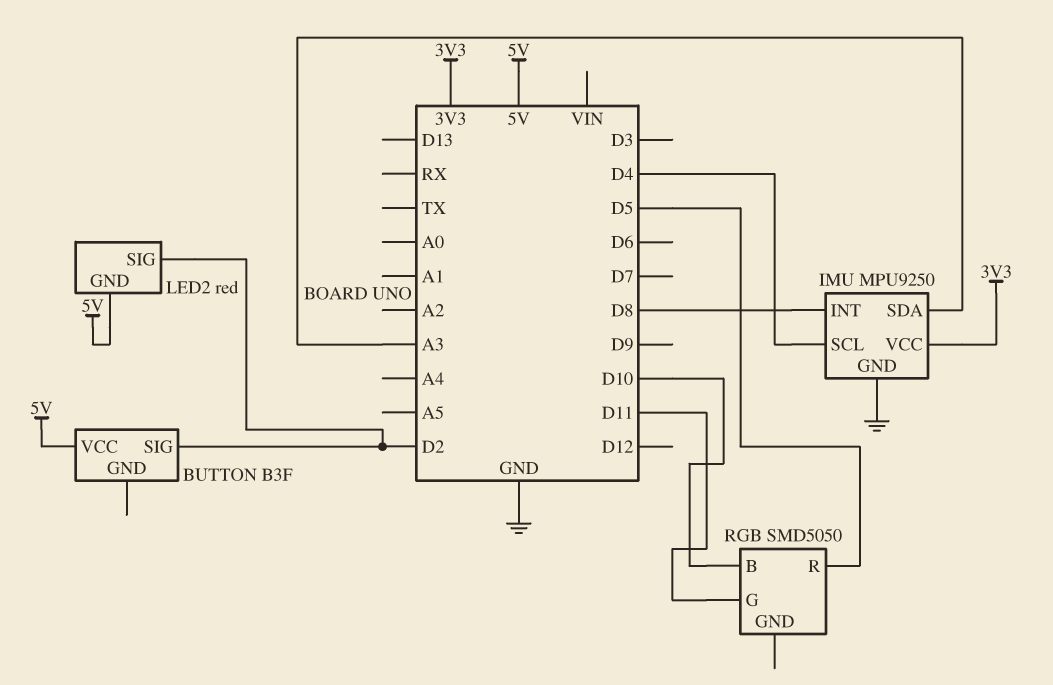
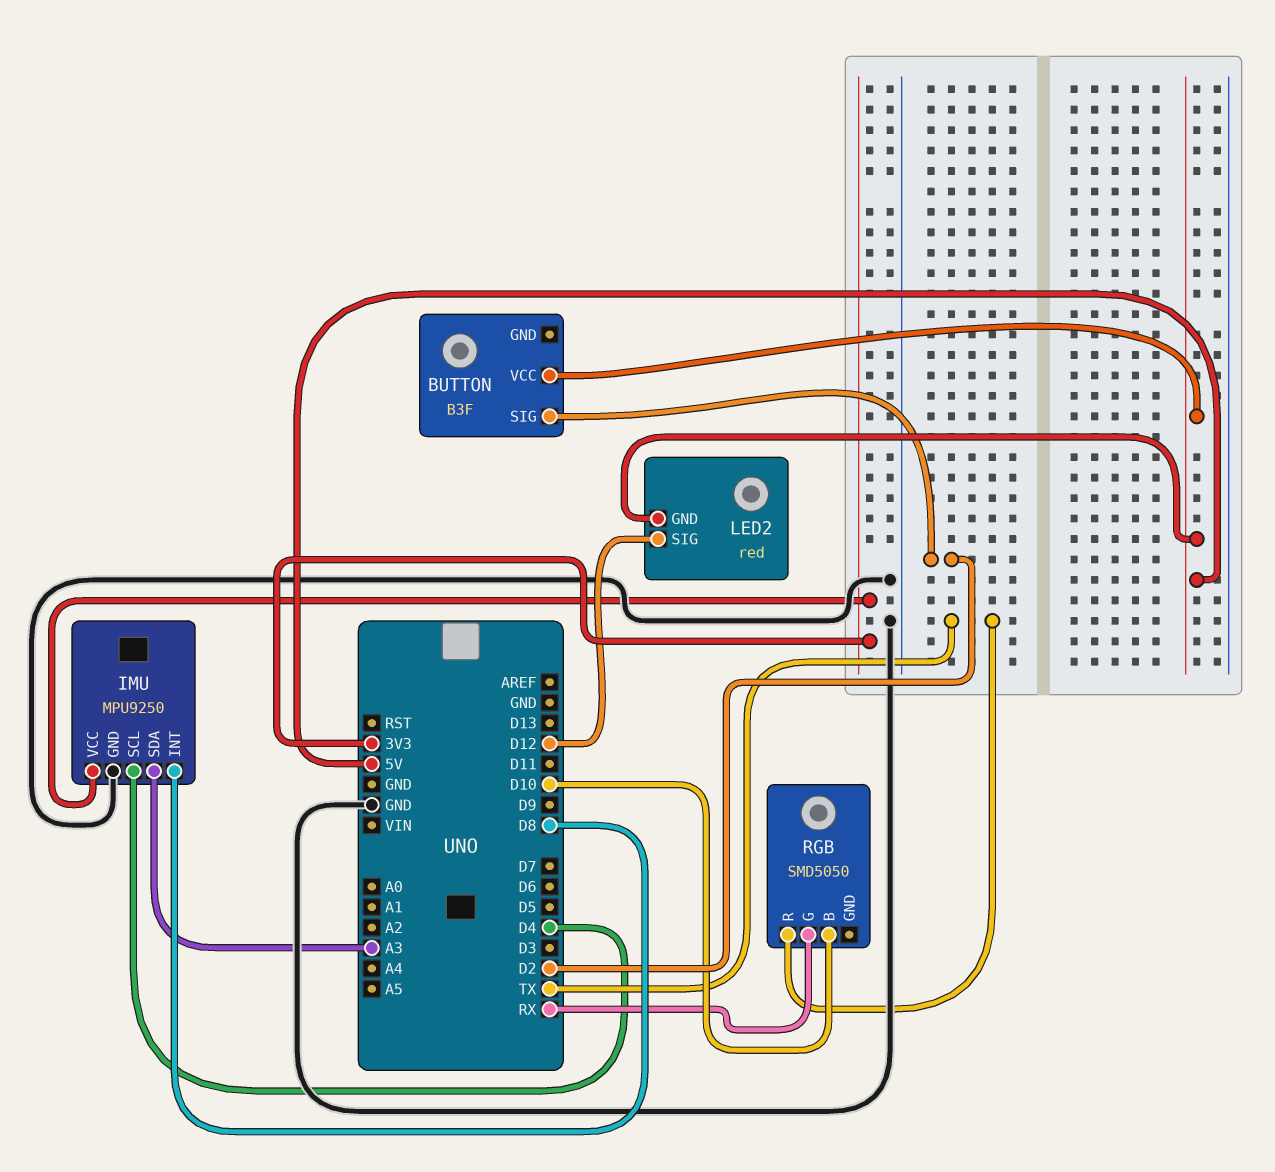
LED2 pin SIG: D2 -> D12
RGB pin G: D11 -> RX
RGB pin R: D5 -> TX

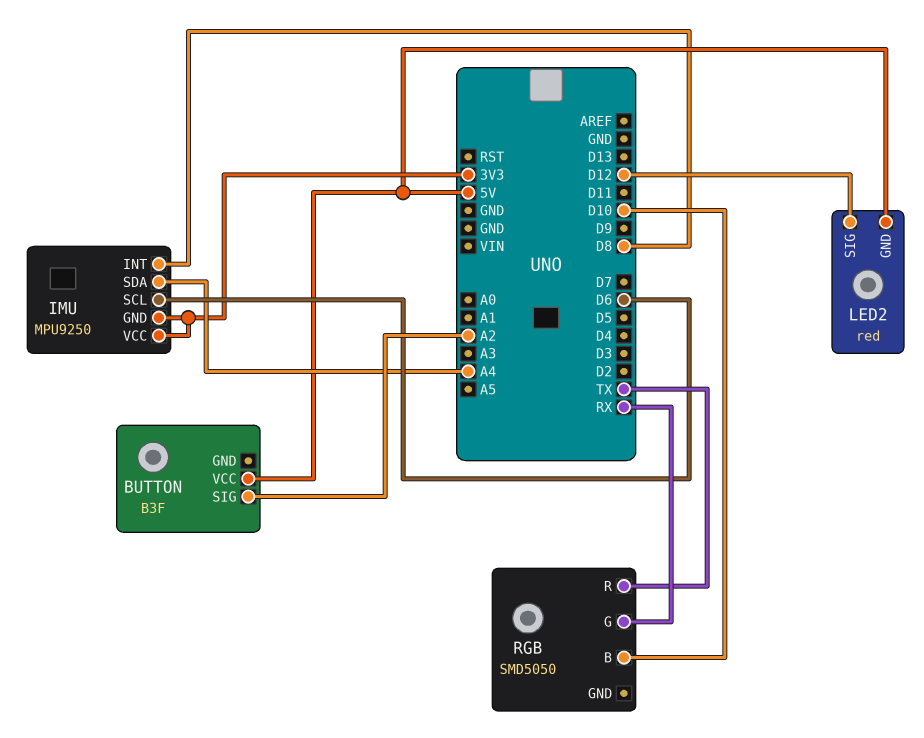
BUTTON pin SIG: D2 -> A2
IMU pin GND: GND -> 3V3
IMU pin SCL: D4 -> D6
IMU pin SDA: A3 -> A4

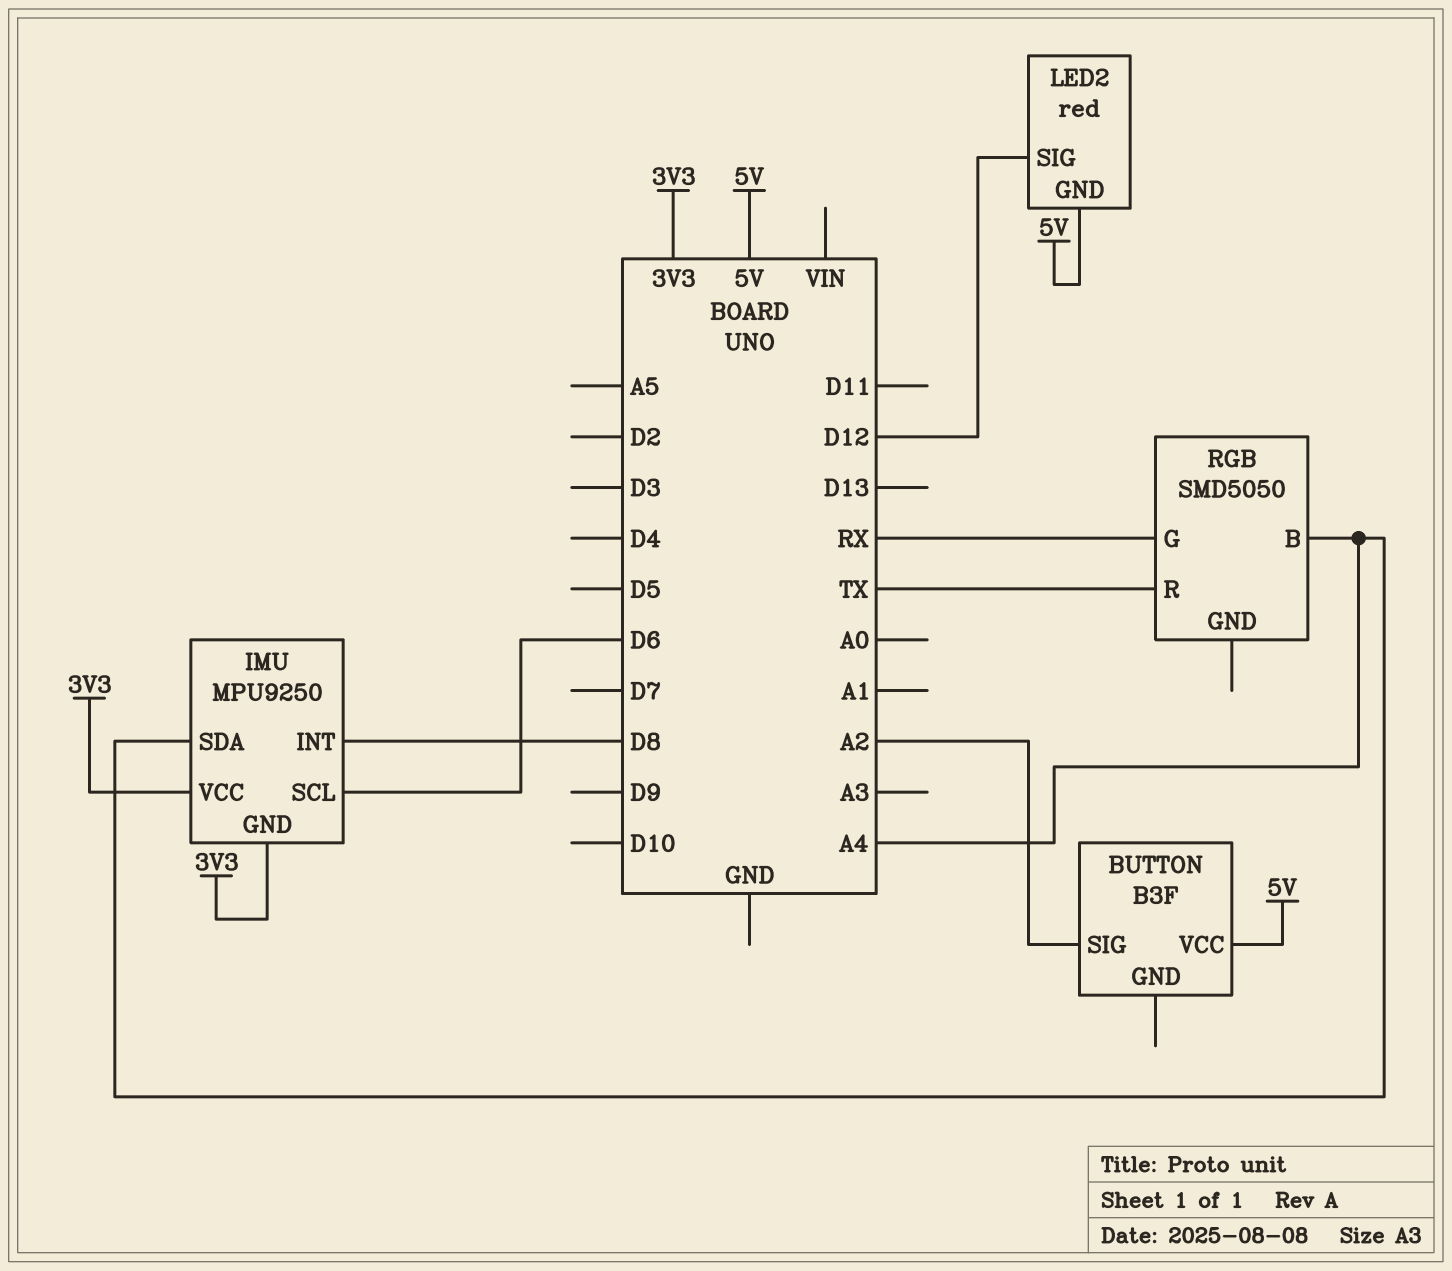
RGB pin B: D10 -> A4

